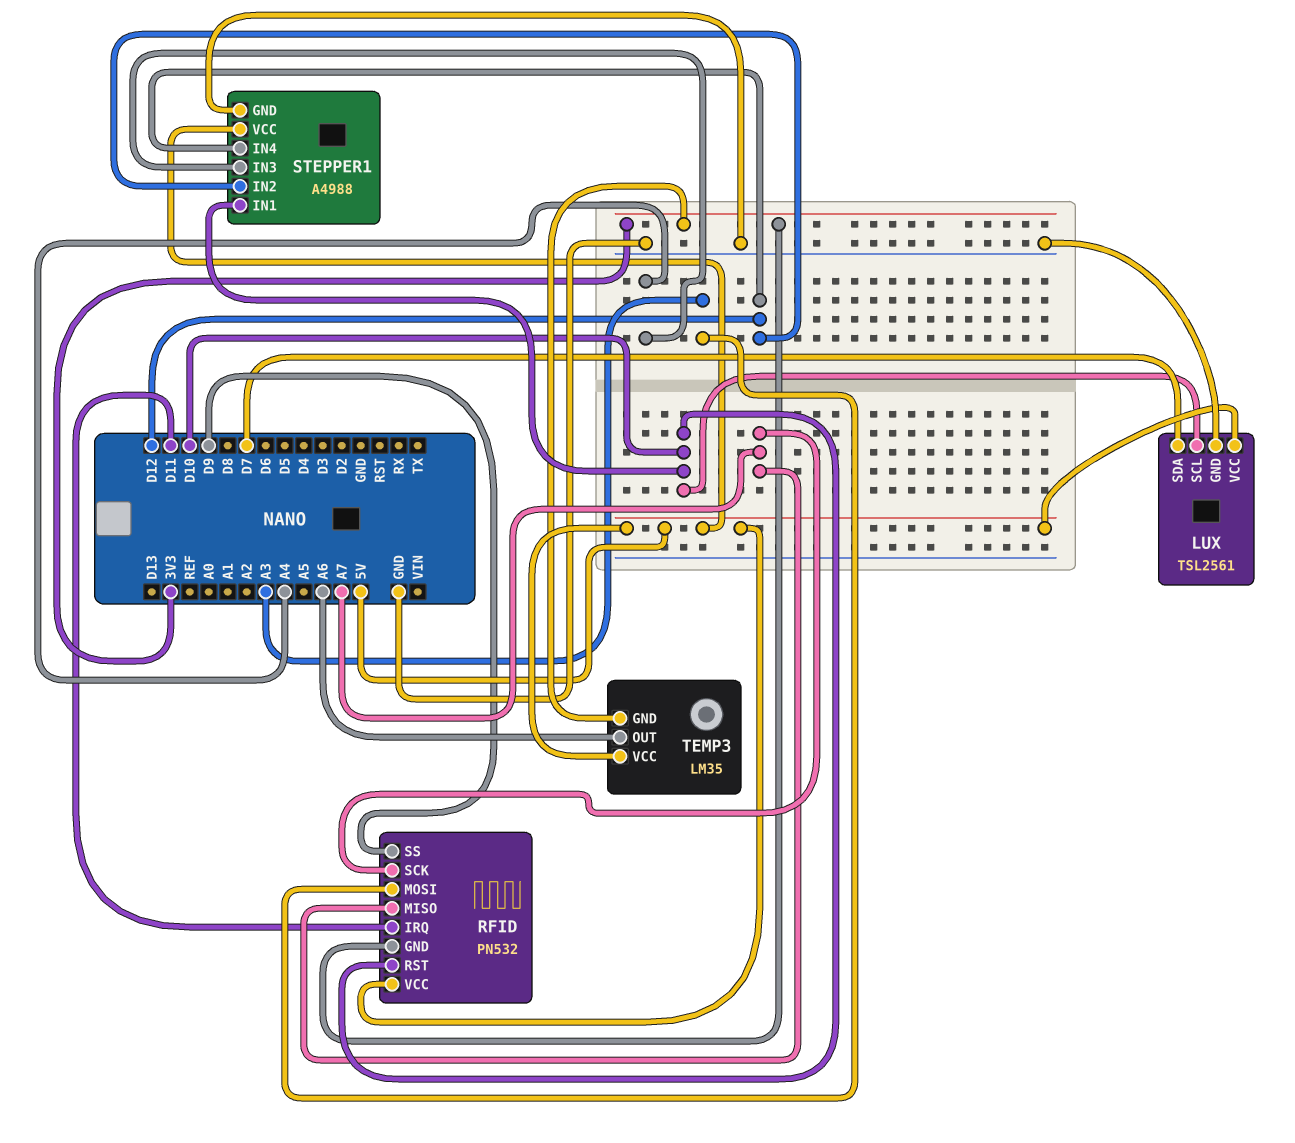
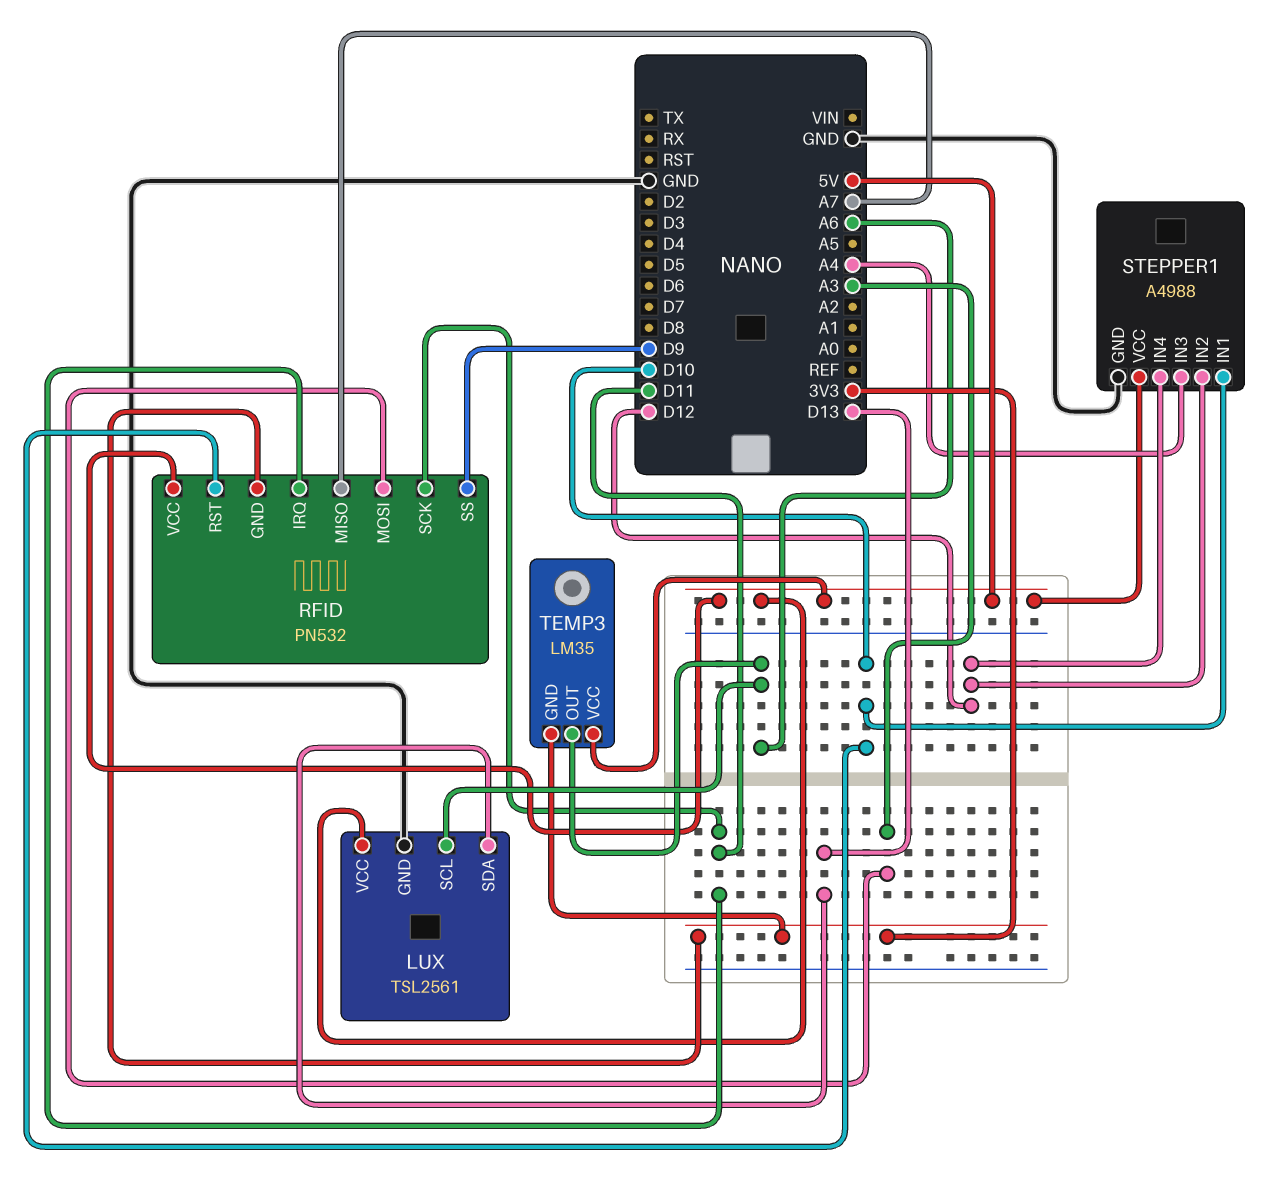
LUX pin SCL: D10 -> A6
LUX pin SDA: D7 -> D13
RFID pin SCK: A7 -> D11

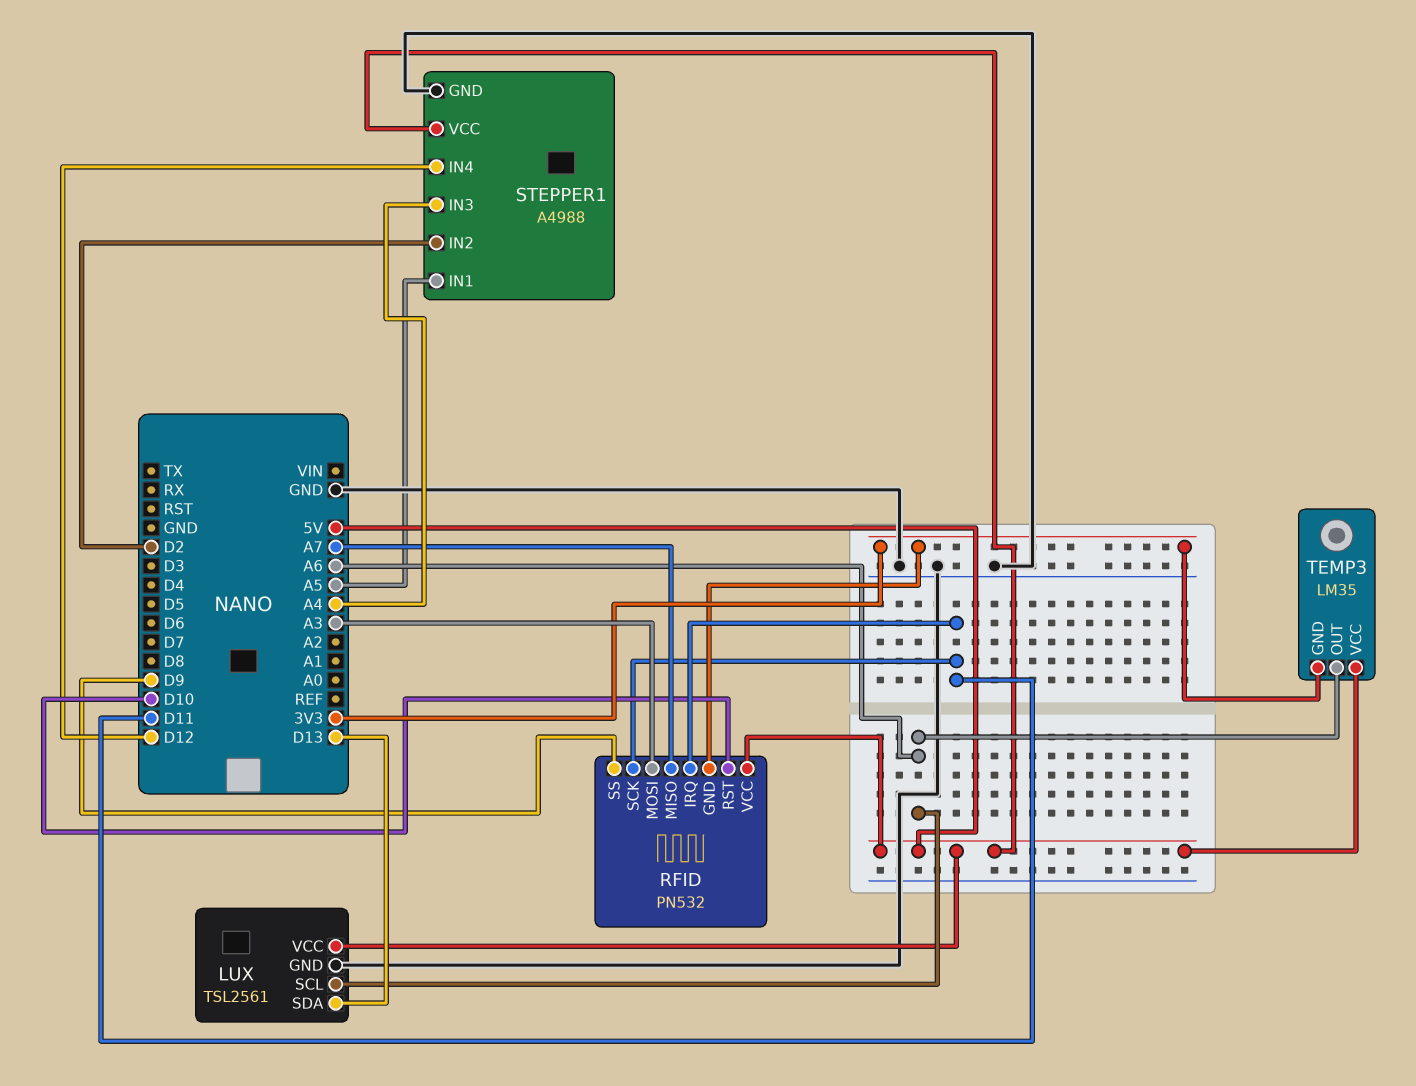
STEPPER1 pin IN1: D10 -> A5
STEPPER1 pin IN2: D12 -> D2

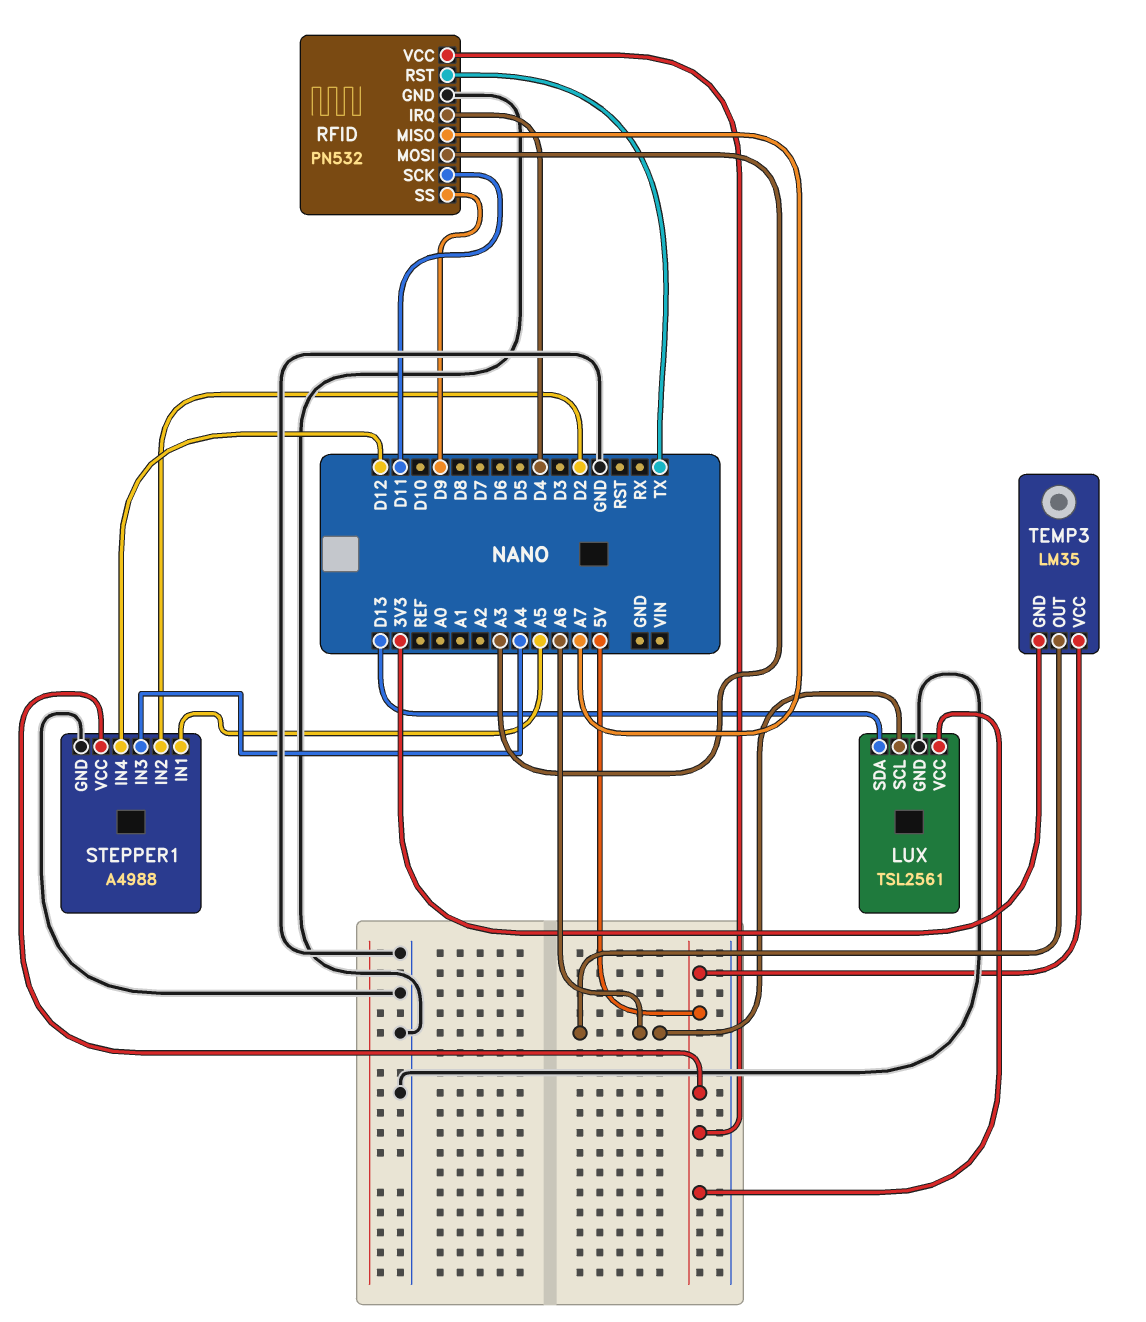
RFID pin GND: 3V3 -> GND
RFID pin IRQ: D11 -> D4
RFID pin RST: D10 -> TX

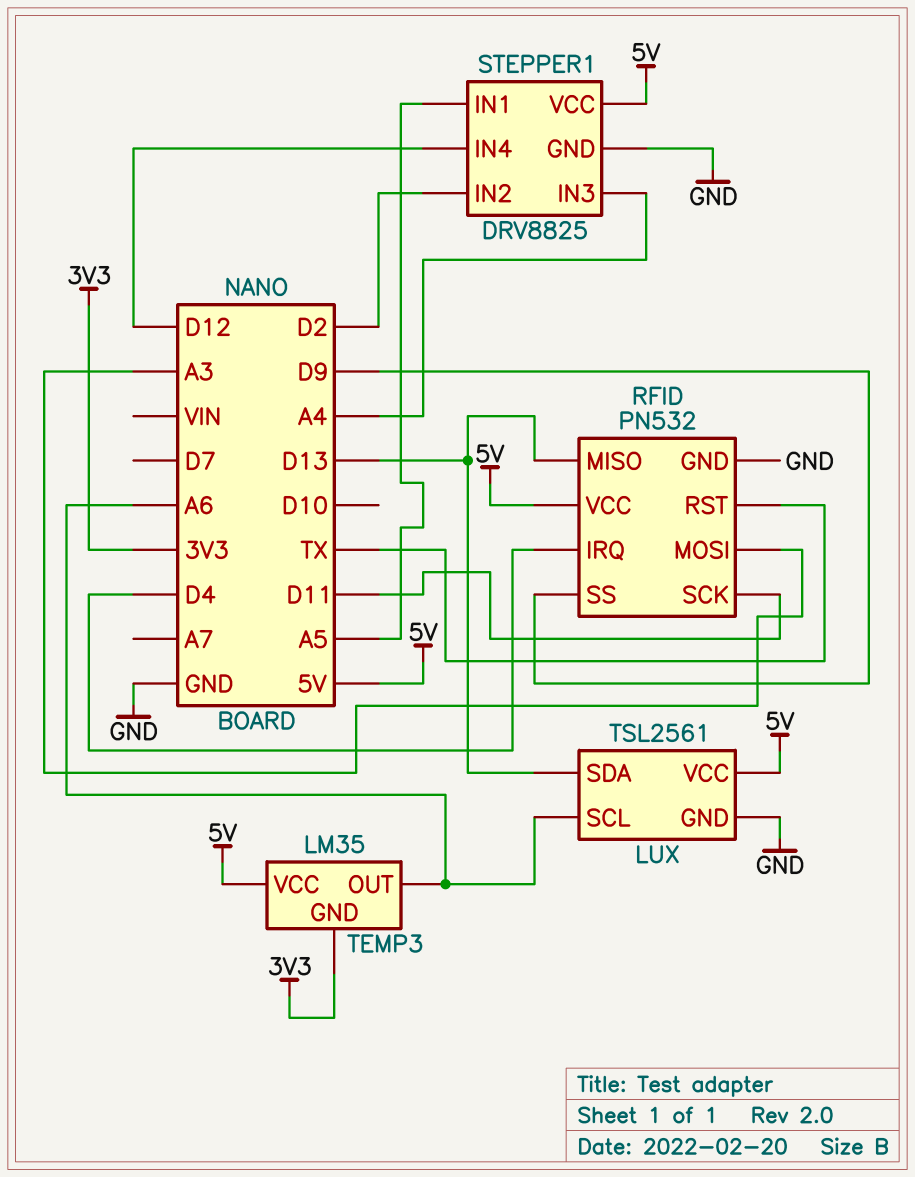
RFID pin MISO: A7 -> D13
STEPPER1: A4988 -> DRV8825

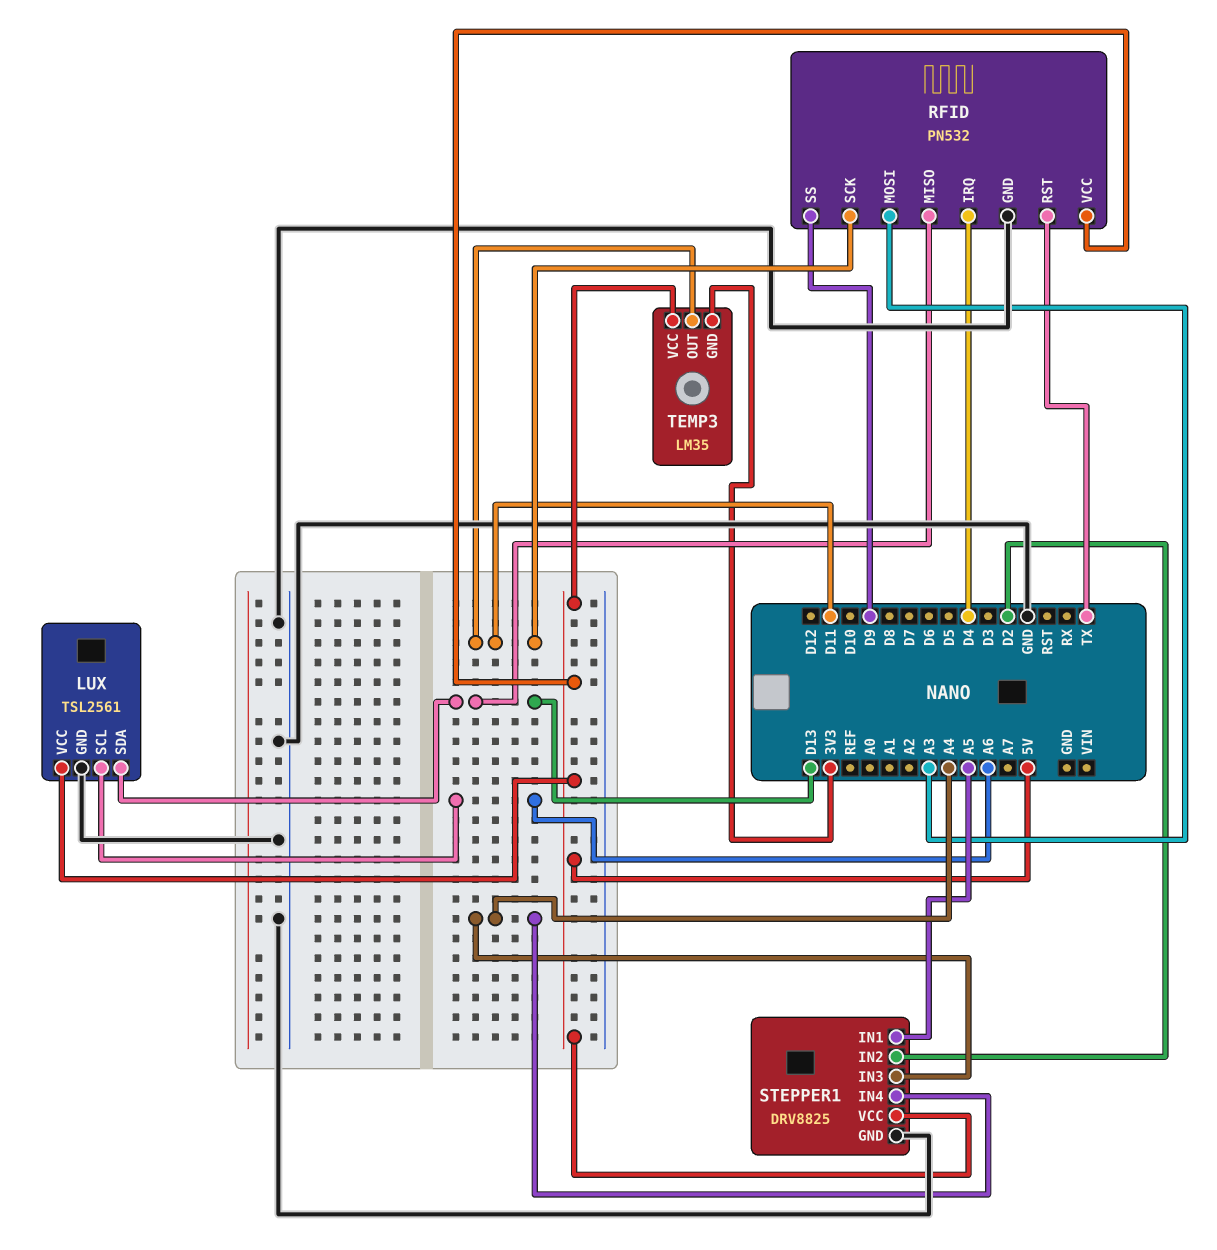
STEPPER1 pin IN4: D12 -> A4
TEMP3 pin OUT: A6 -> D11

